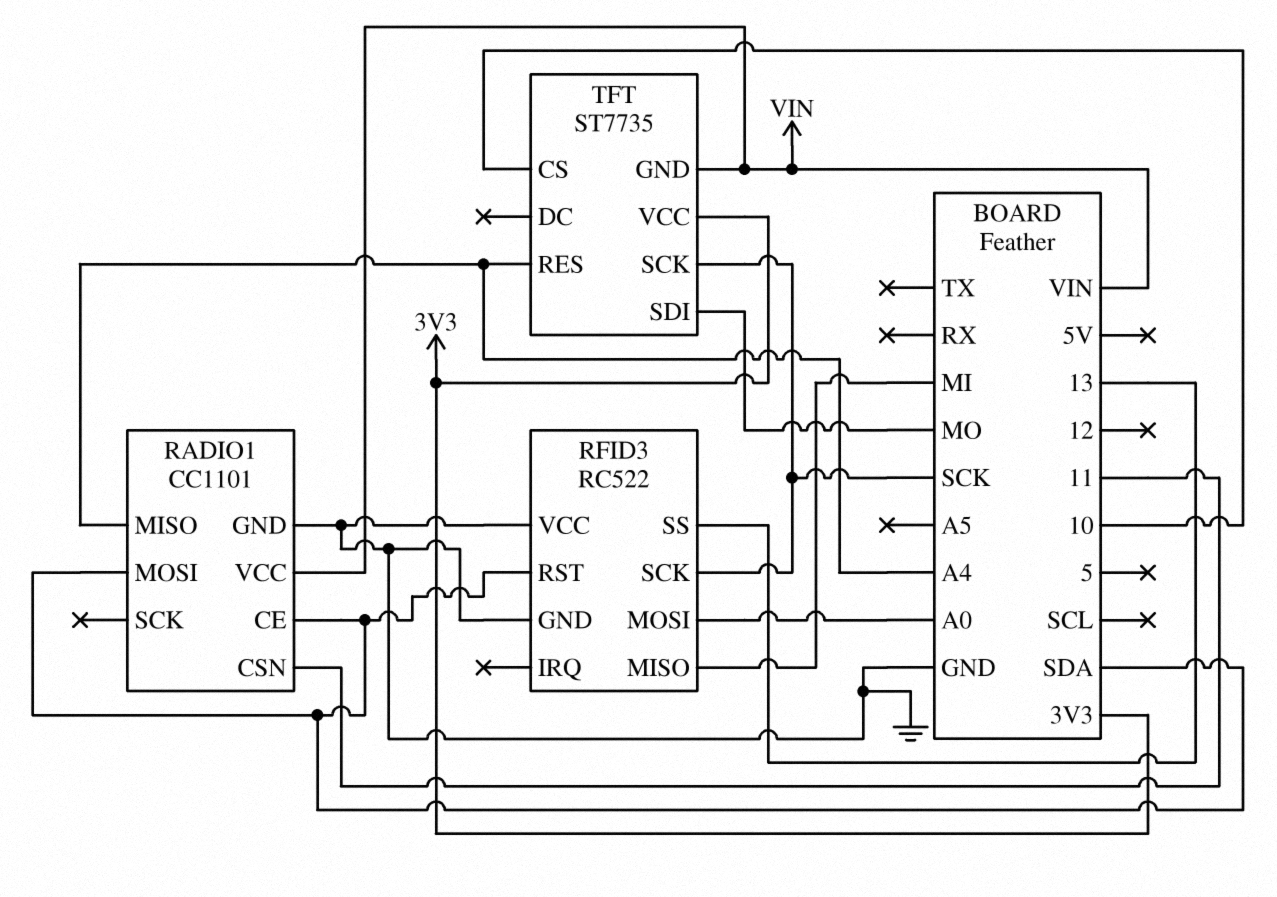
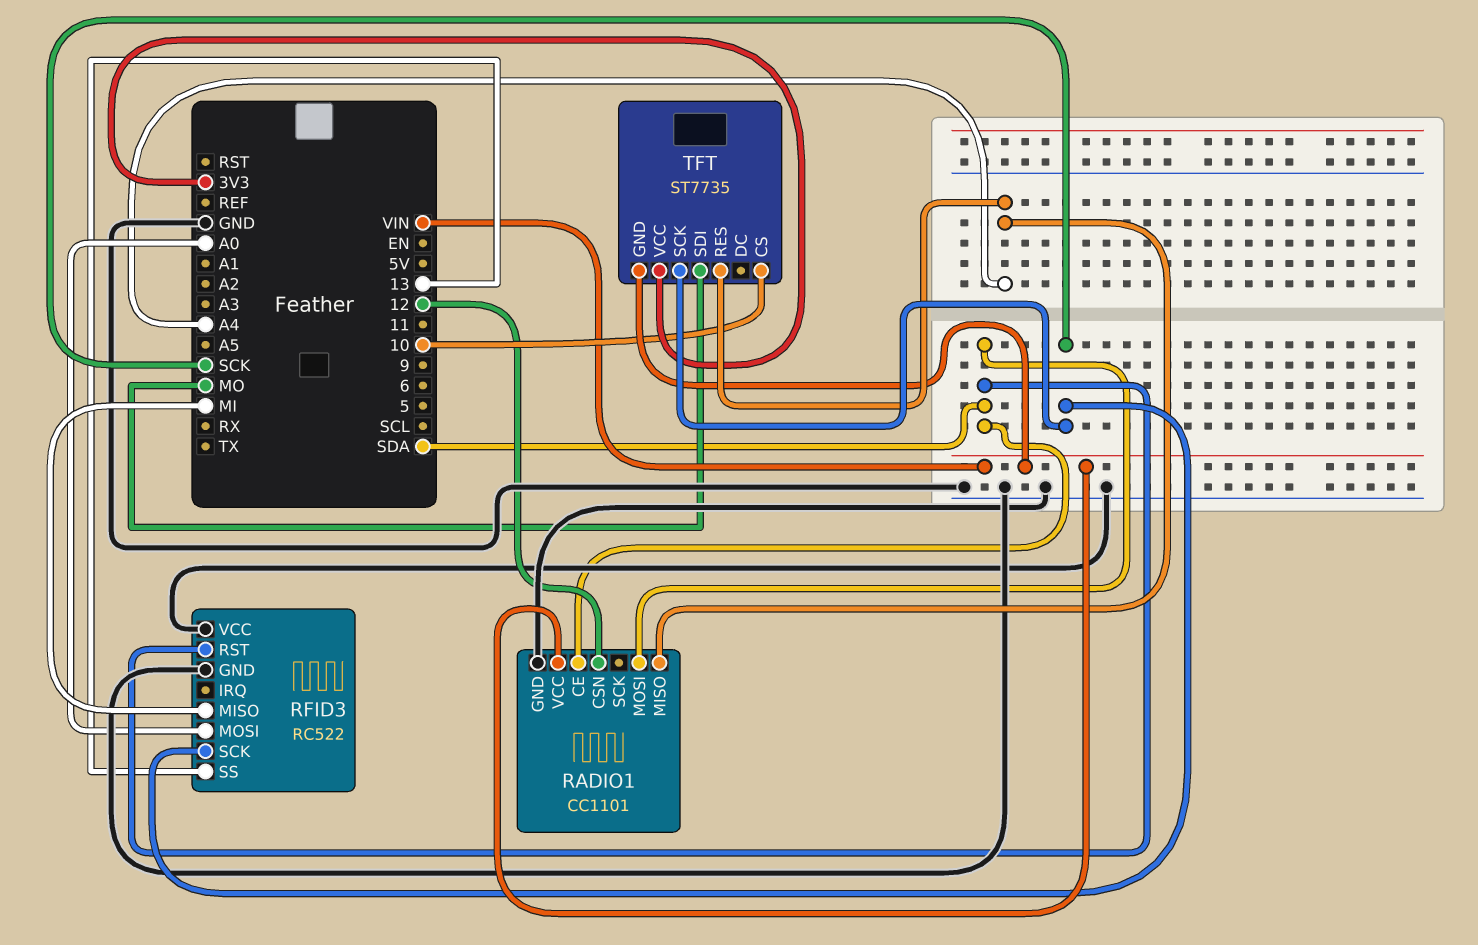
RADIO1 pin CSN: 11 -> 12

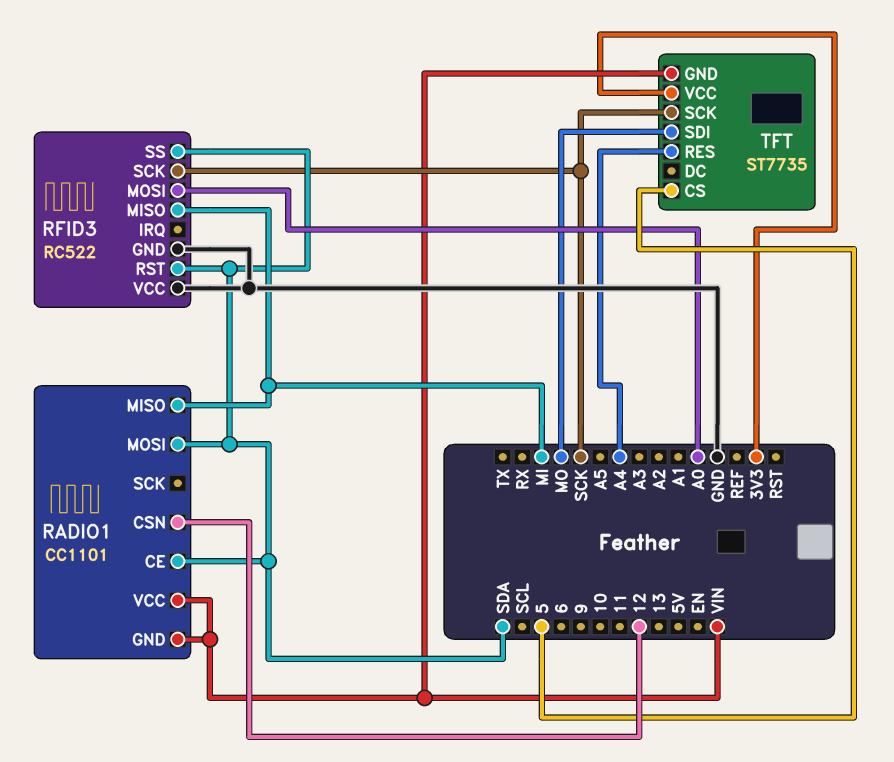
RADIO1 pin GND: GND -> VIN
RADIO1 pin MISO: A4 -> MI
RFID3 pin SS: 13 -> SDA
TFT pin CS: 10 -> 5

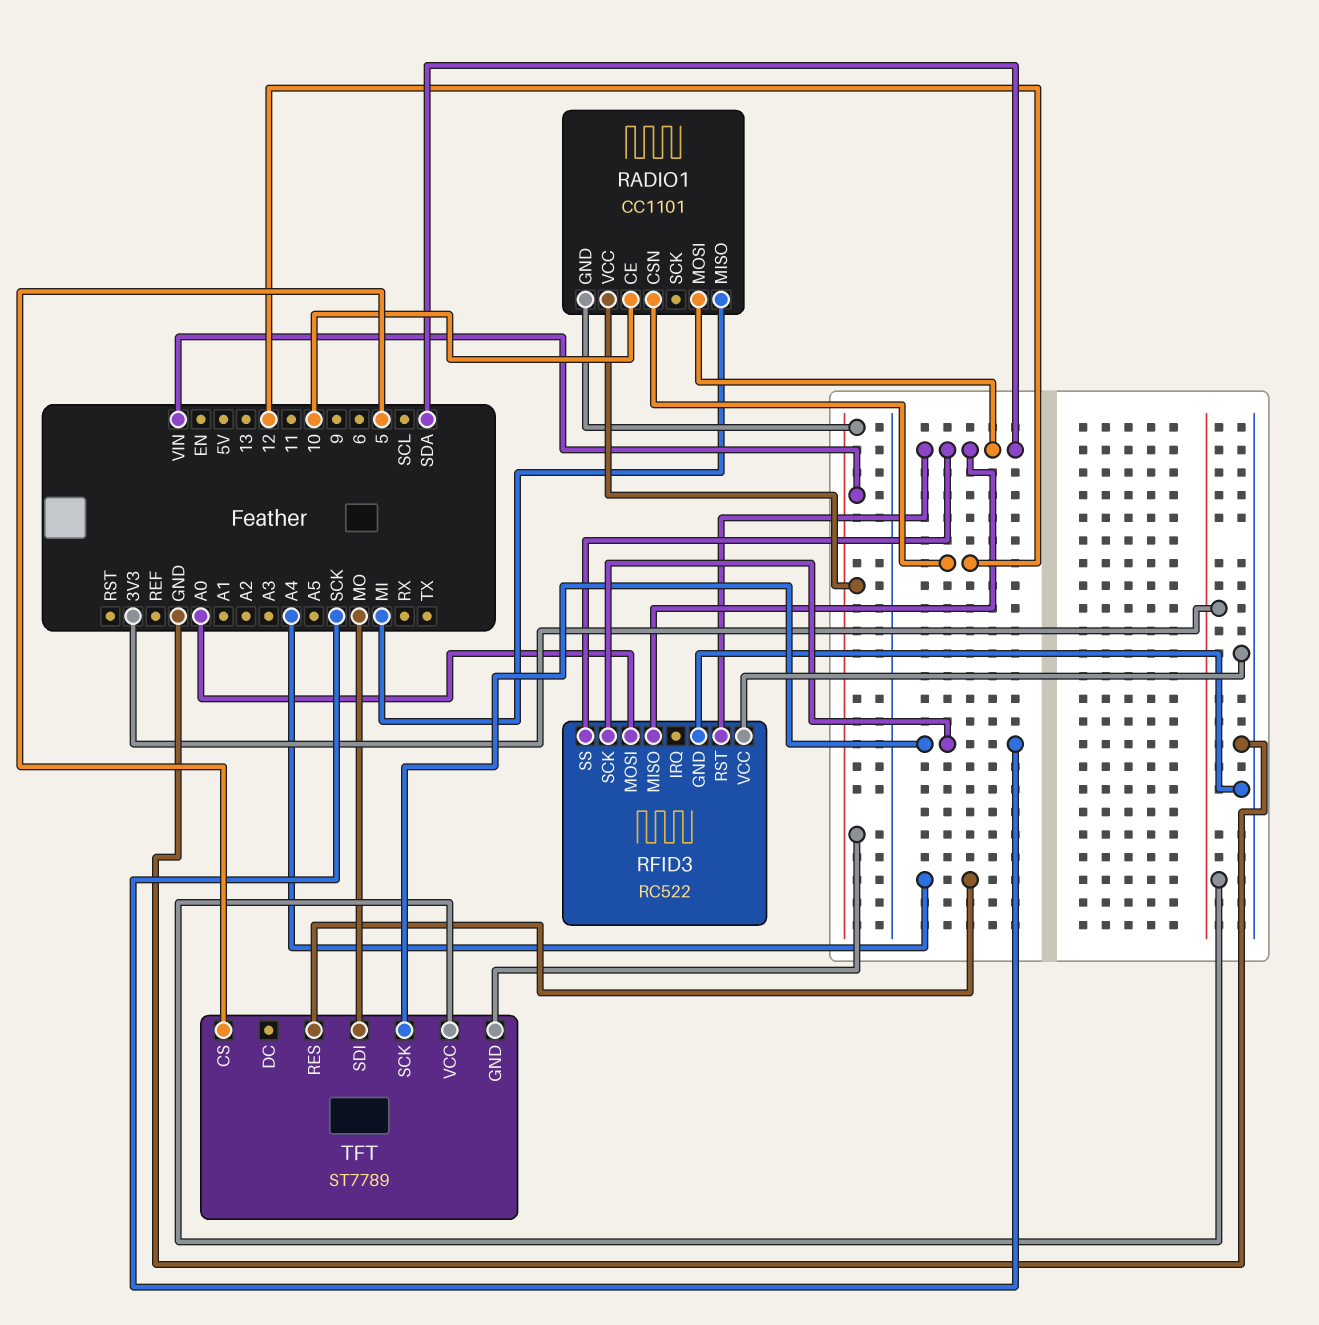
RADIO1 pin CE: SDA -> 10
RFID3 pin MISO: MI -> SDA
TFT: ST7735 -> ST7789

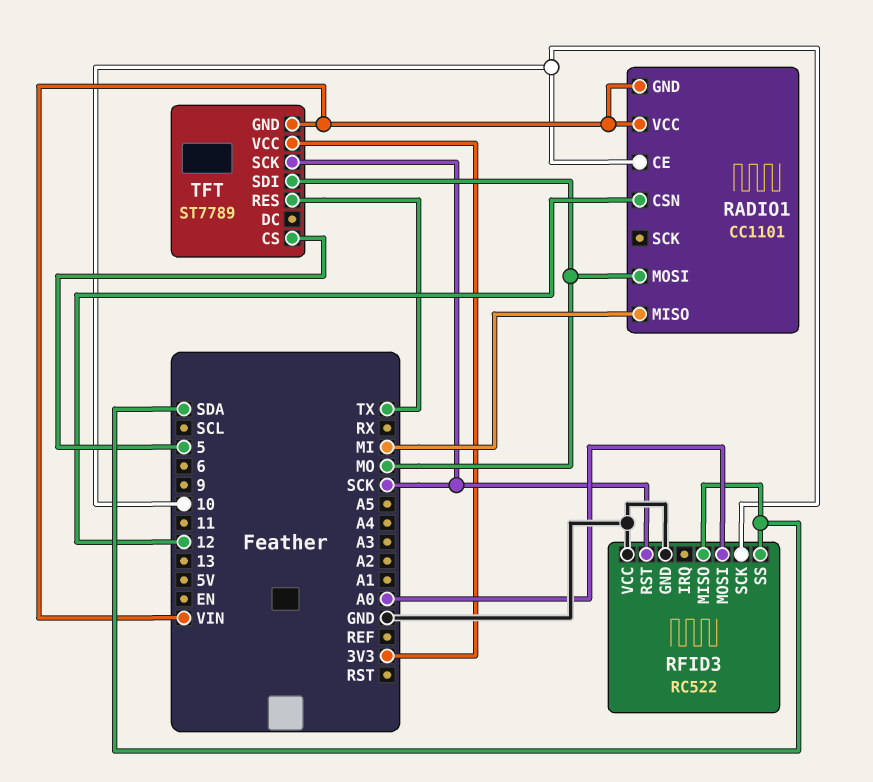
RADIO1 pin MOSI: SDA -> MO
RFID3 pin RST: SDA -> SCK
RFID3 pin SCK: SCK -> 10
TFT pin RES: A4 -> TX

